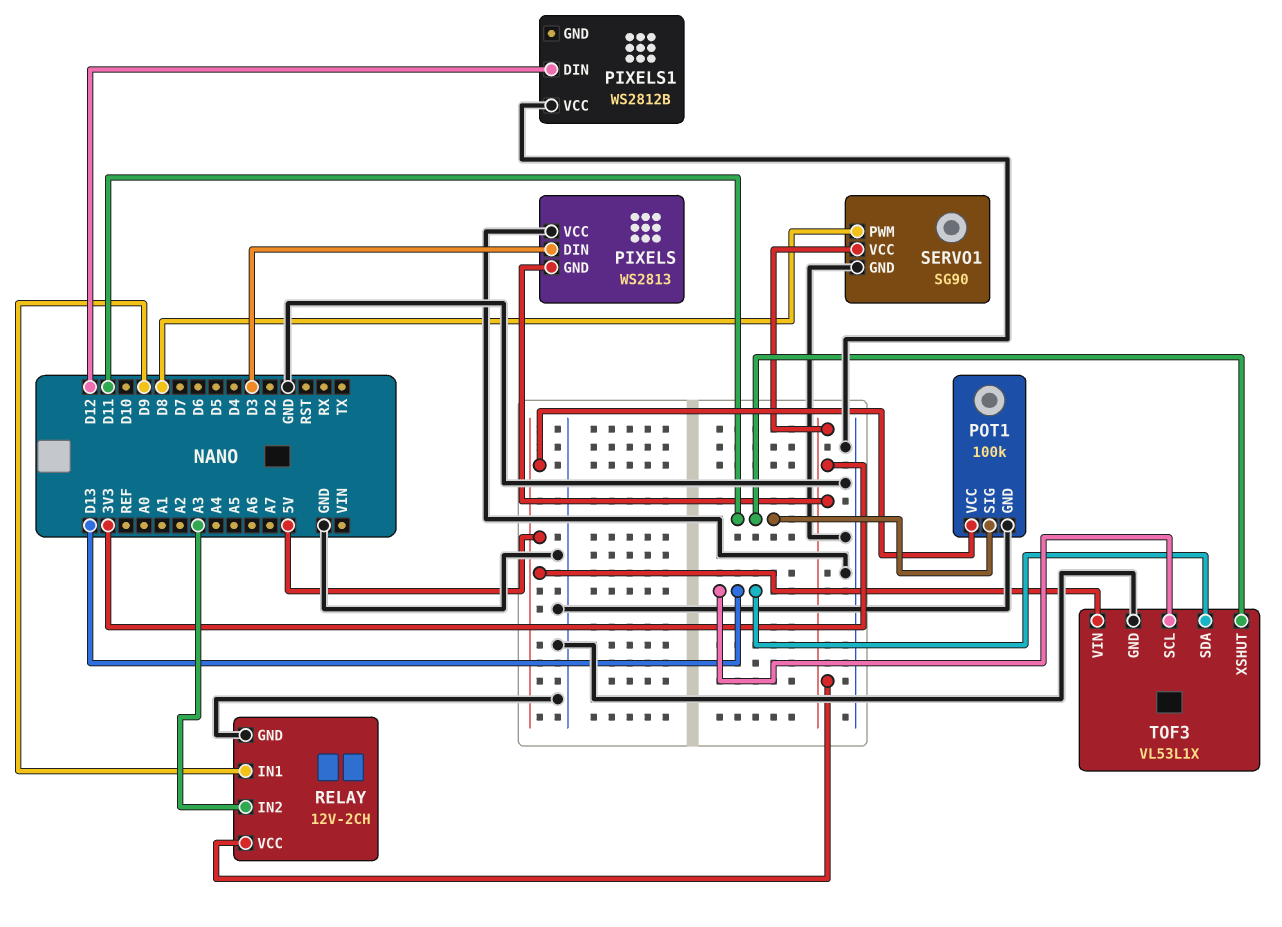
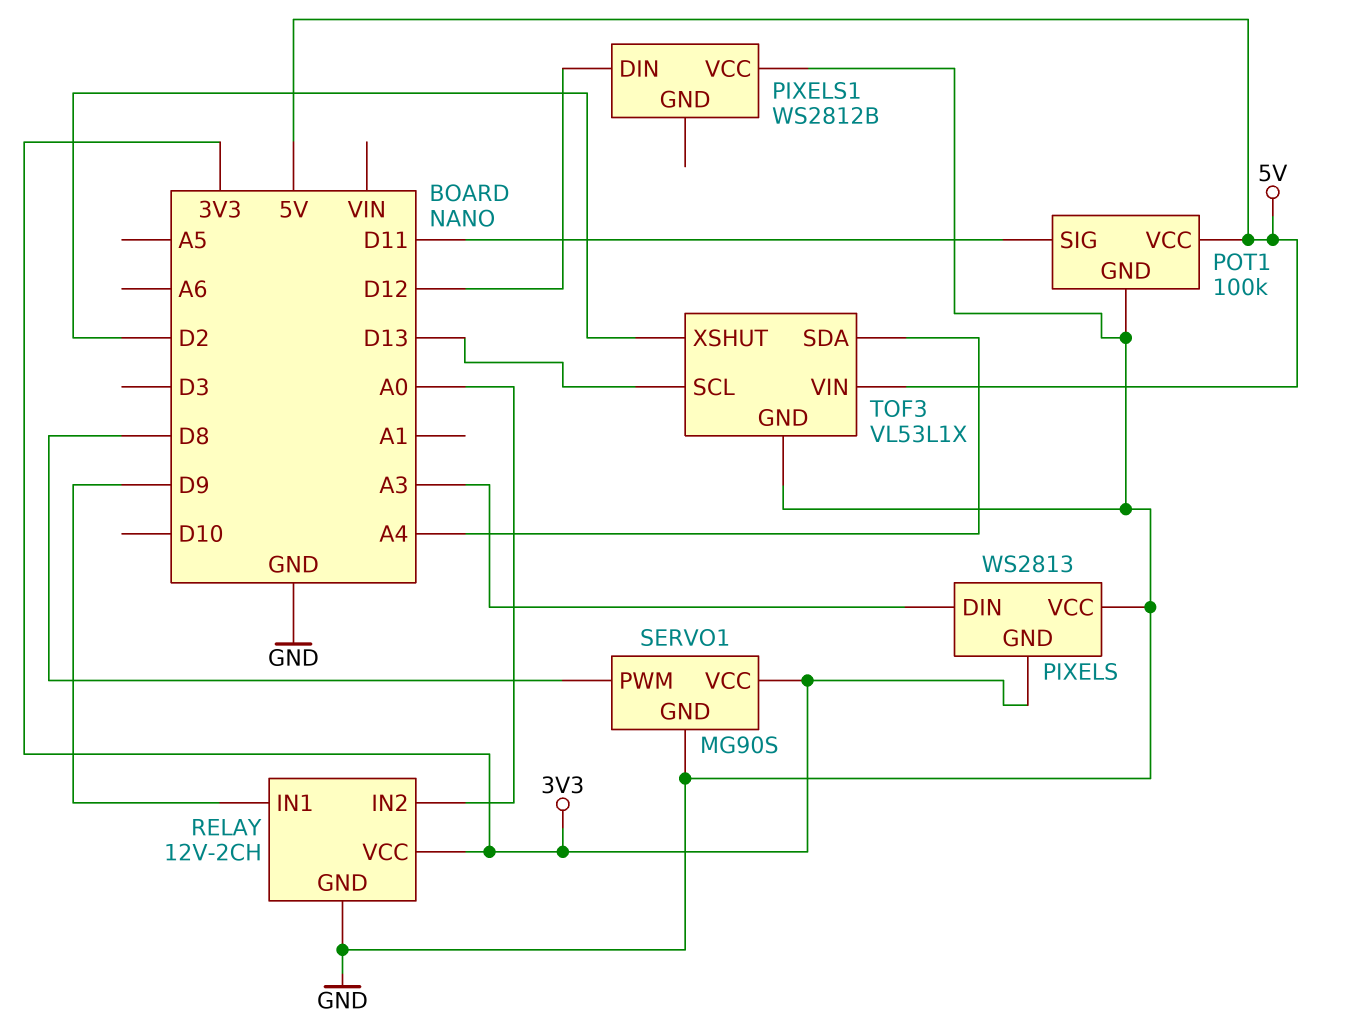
PIXELS pin DIN: D3 -> A3
RELAY pin IN2: A3 -> A0
SERVO1: SG90 -> MG90S
TOF3 pin SDA: D13 -> A4
TOF3 pin XSHUT: D11 -> D2

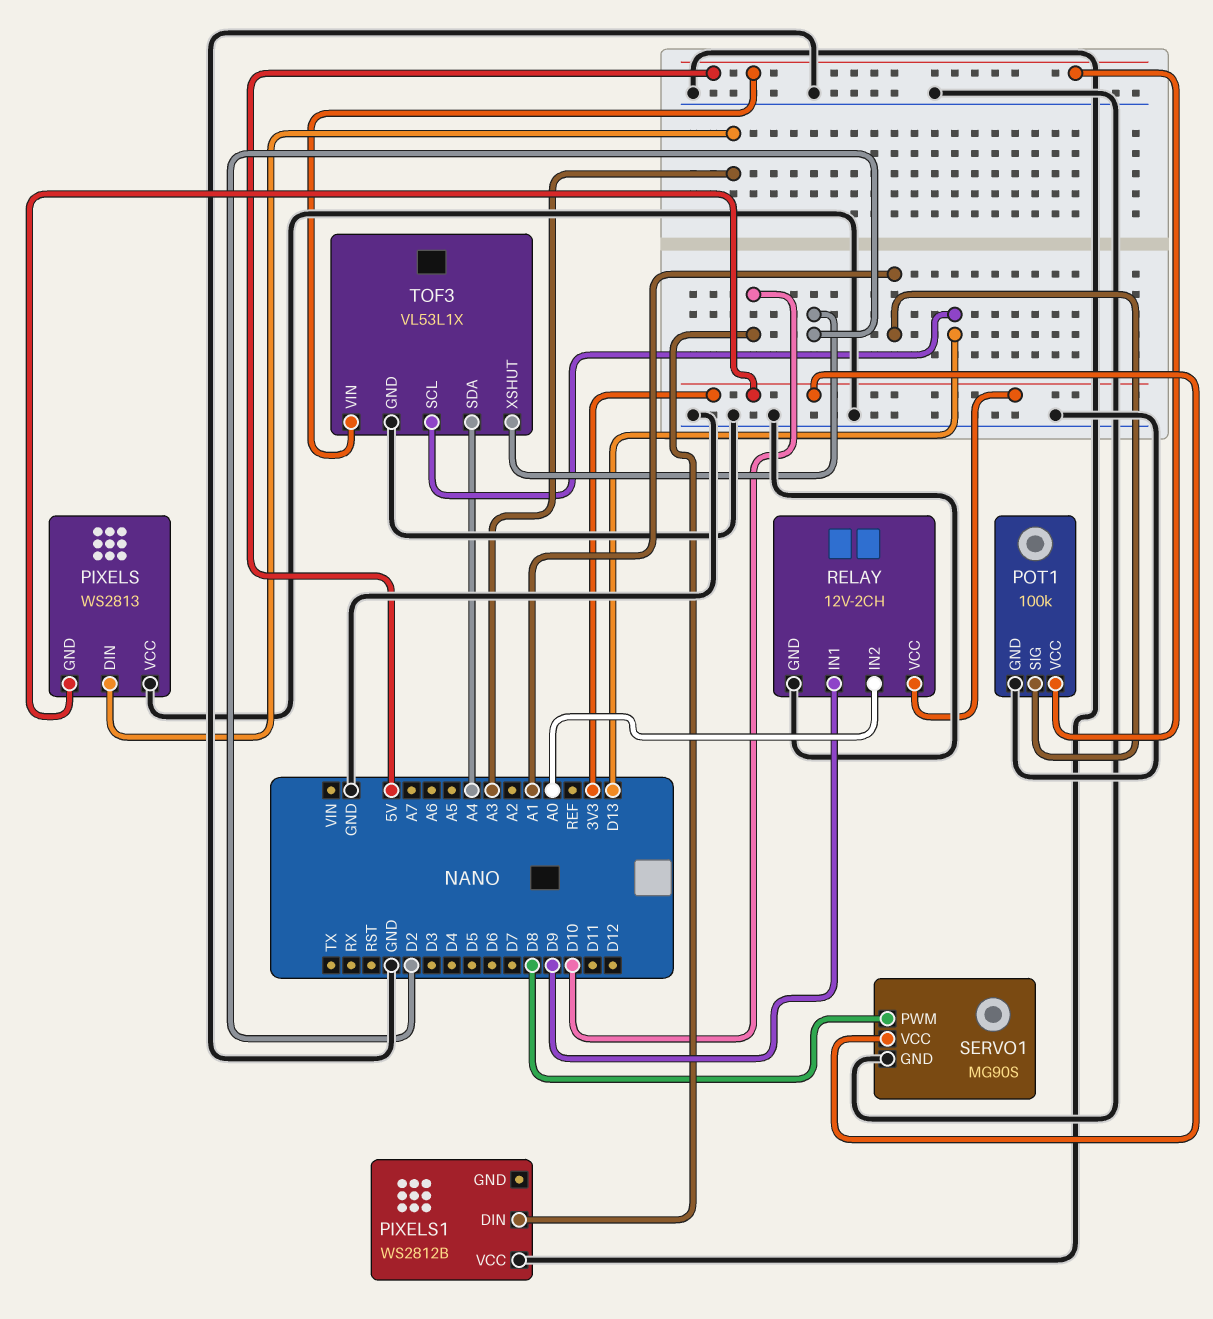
PIXELS1 pin DIN: D12 -> D10
POT1 pin SIG: D11 -> A1

